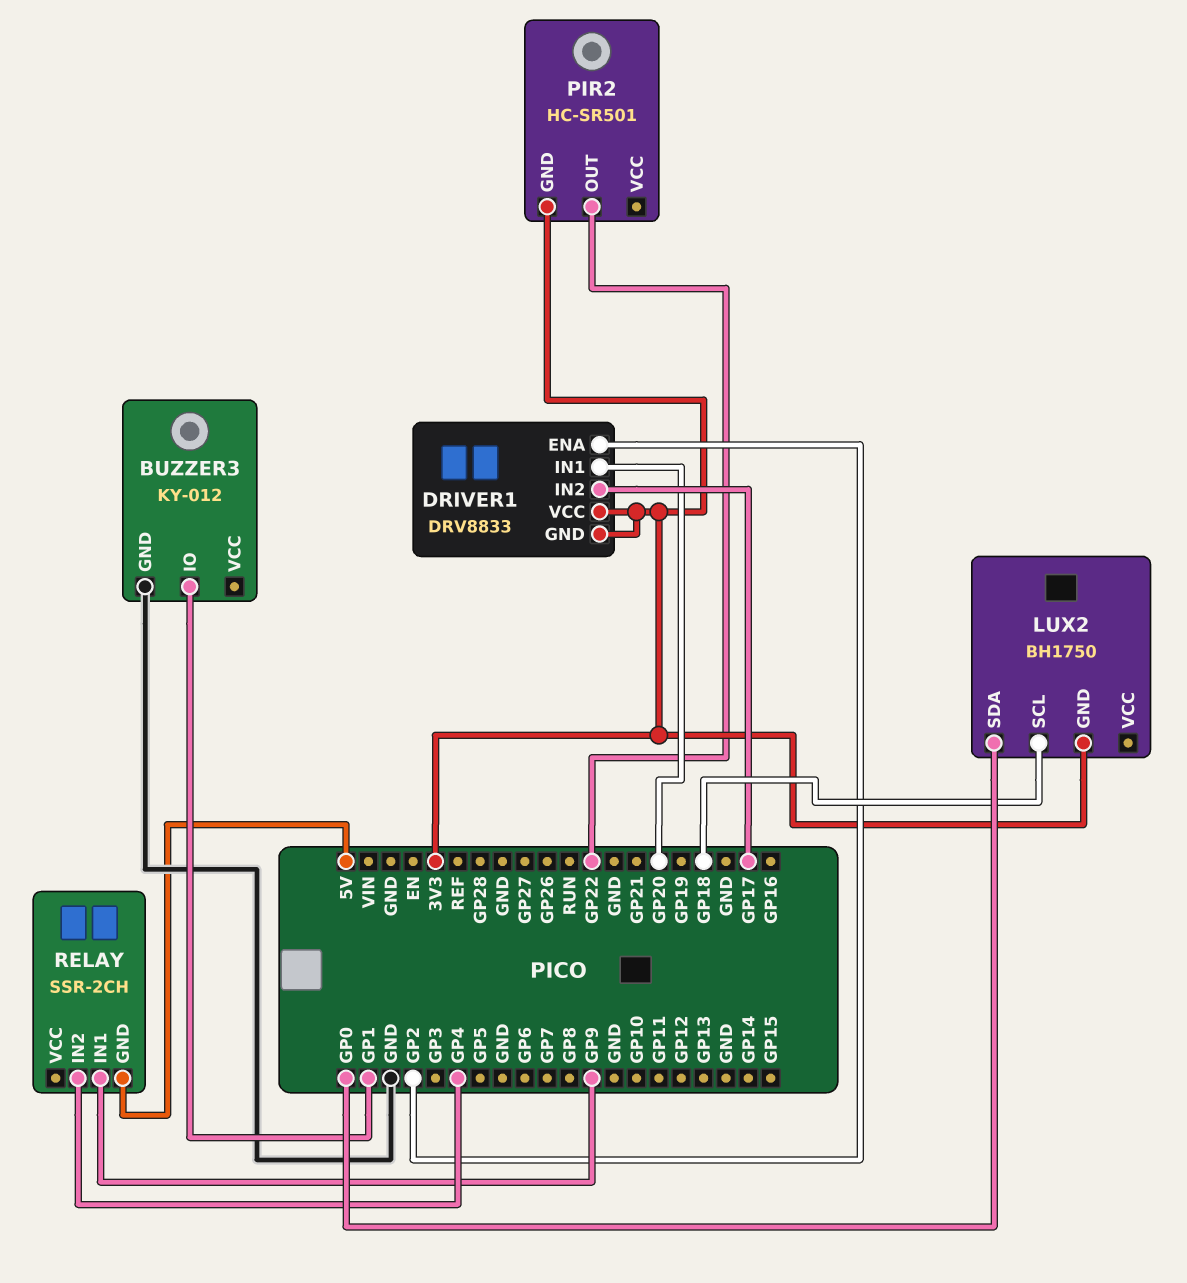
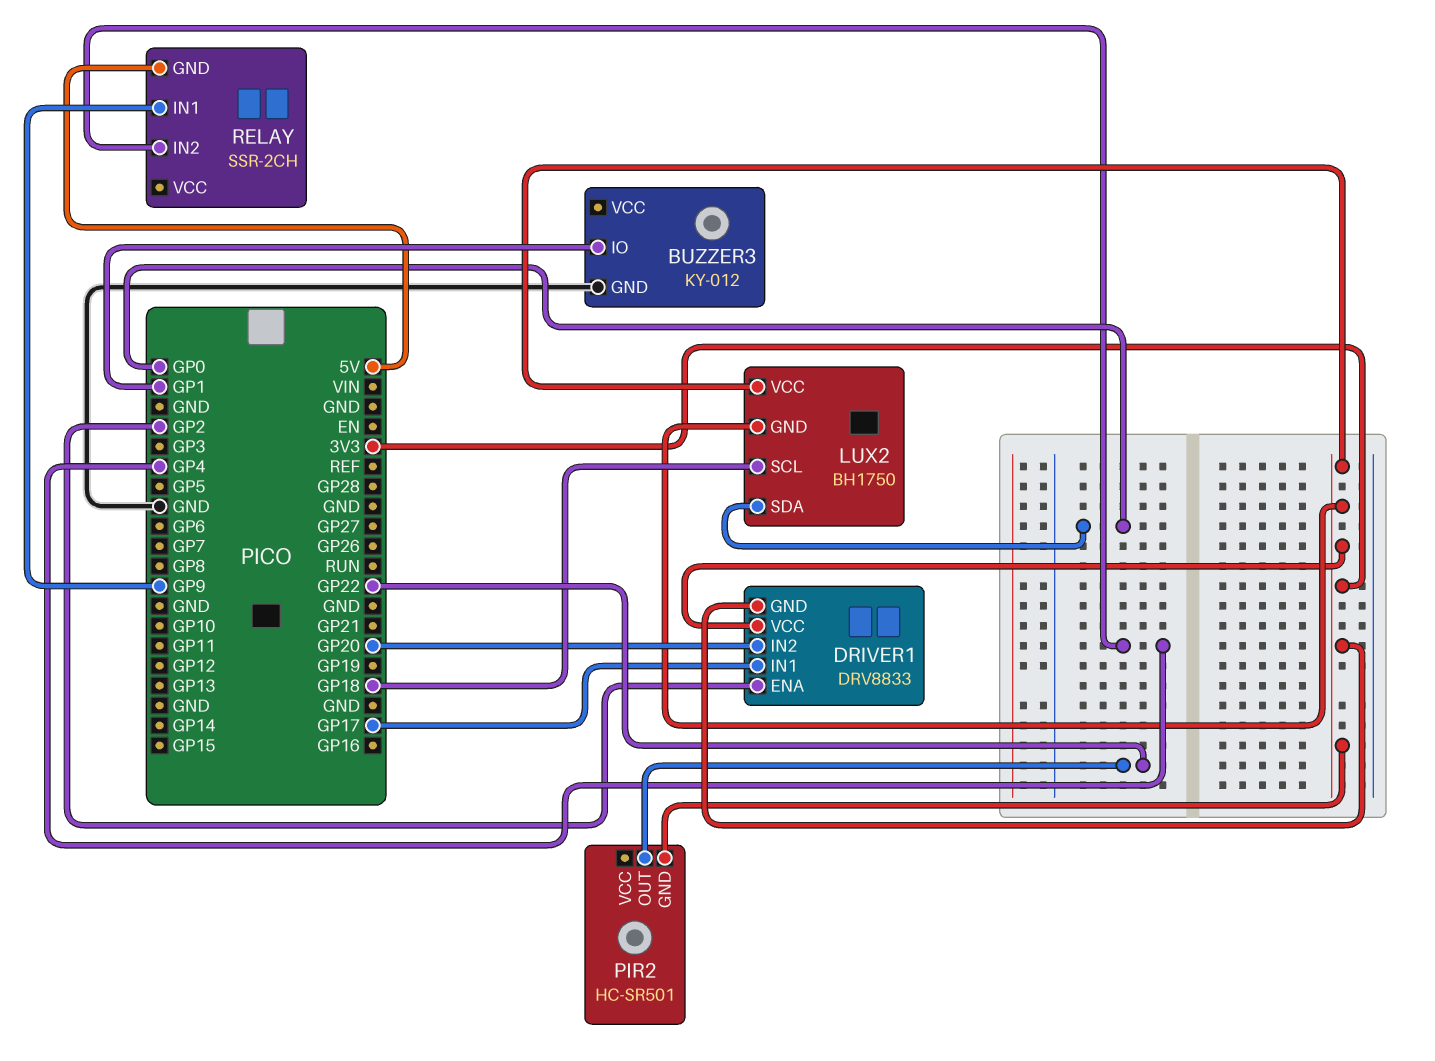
DRIVER1 pin IN1: GP20 -> GP17
DRIVER1 pin IN2: GP17 -> GP20
LUX2 pin VCC: none -> 3V3

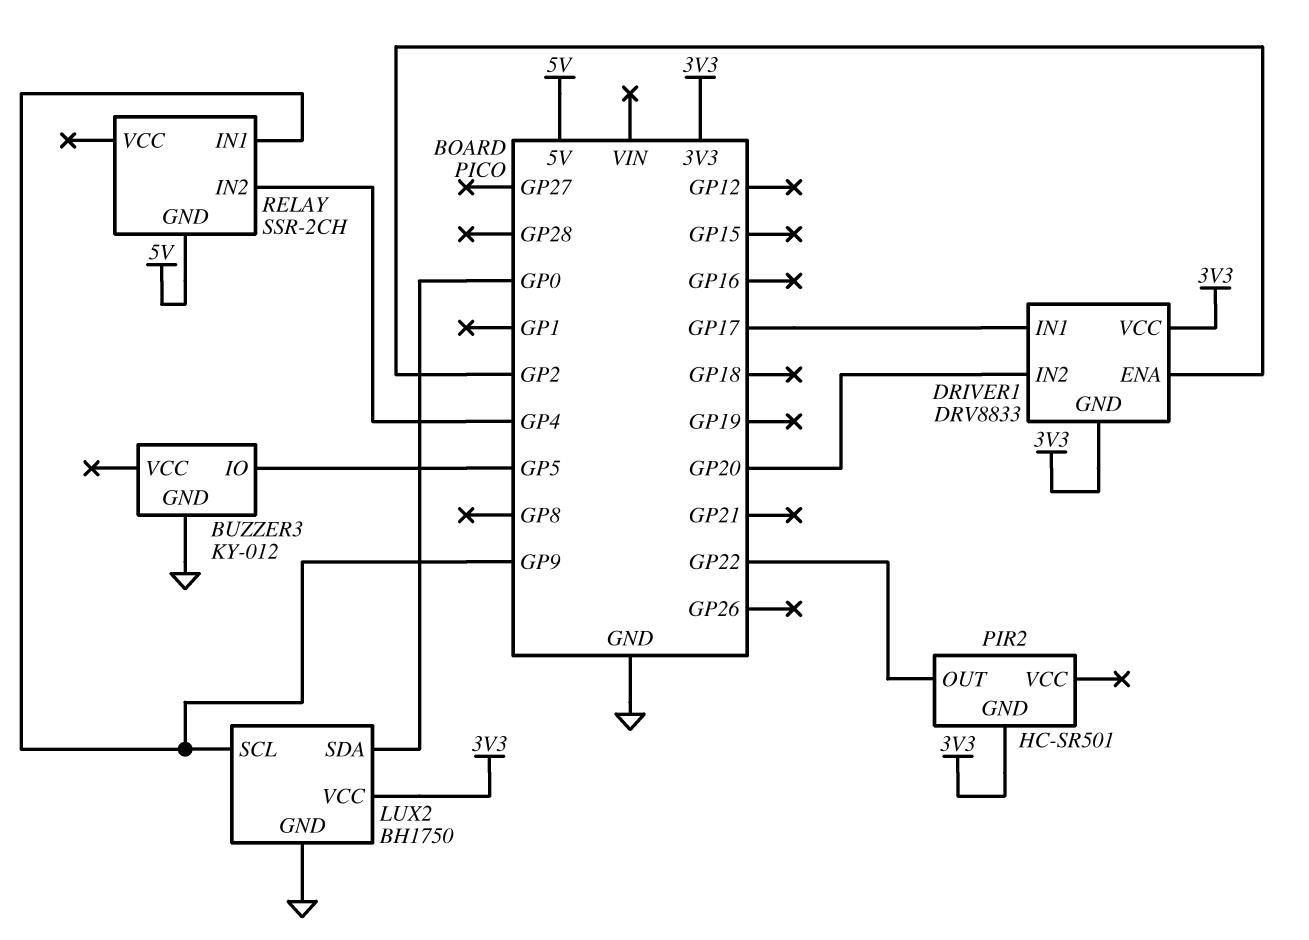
BUZZER3 pin IO: GP1 -> GP5
LUX2 pin GND: 3V3 -> GND
LUX2 pin SCL: GP18 -> GP9

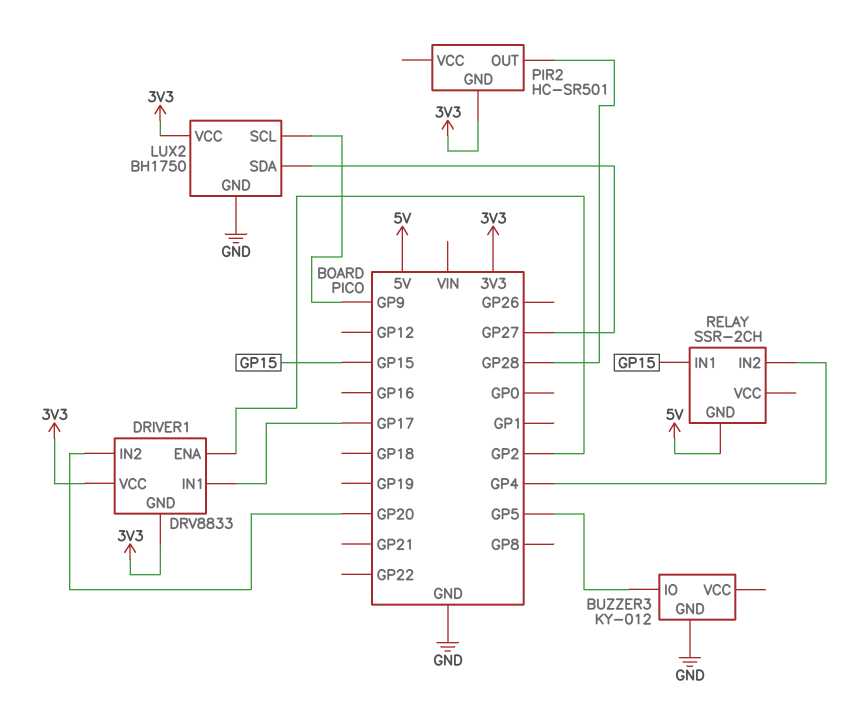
LUX2 pin SDA: GP0 -> GP27
PIR2 pin OUT: GP22 -> GP28
RELAY pin IN1: GP9 -> GP15

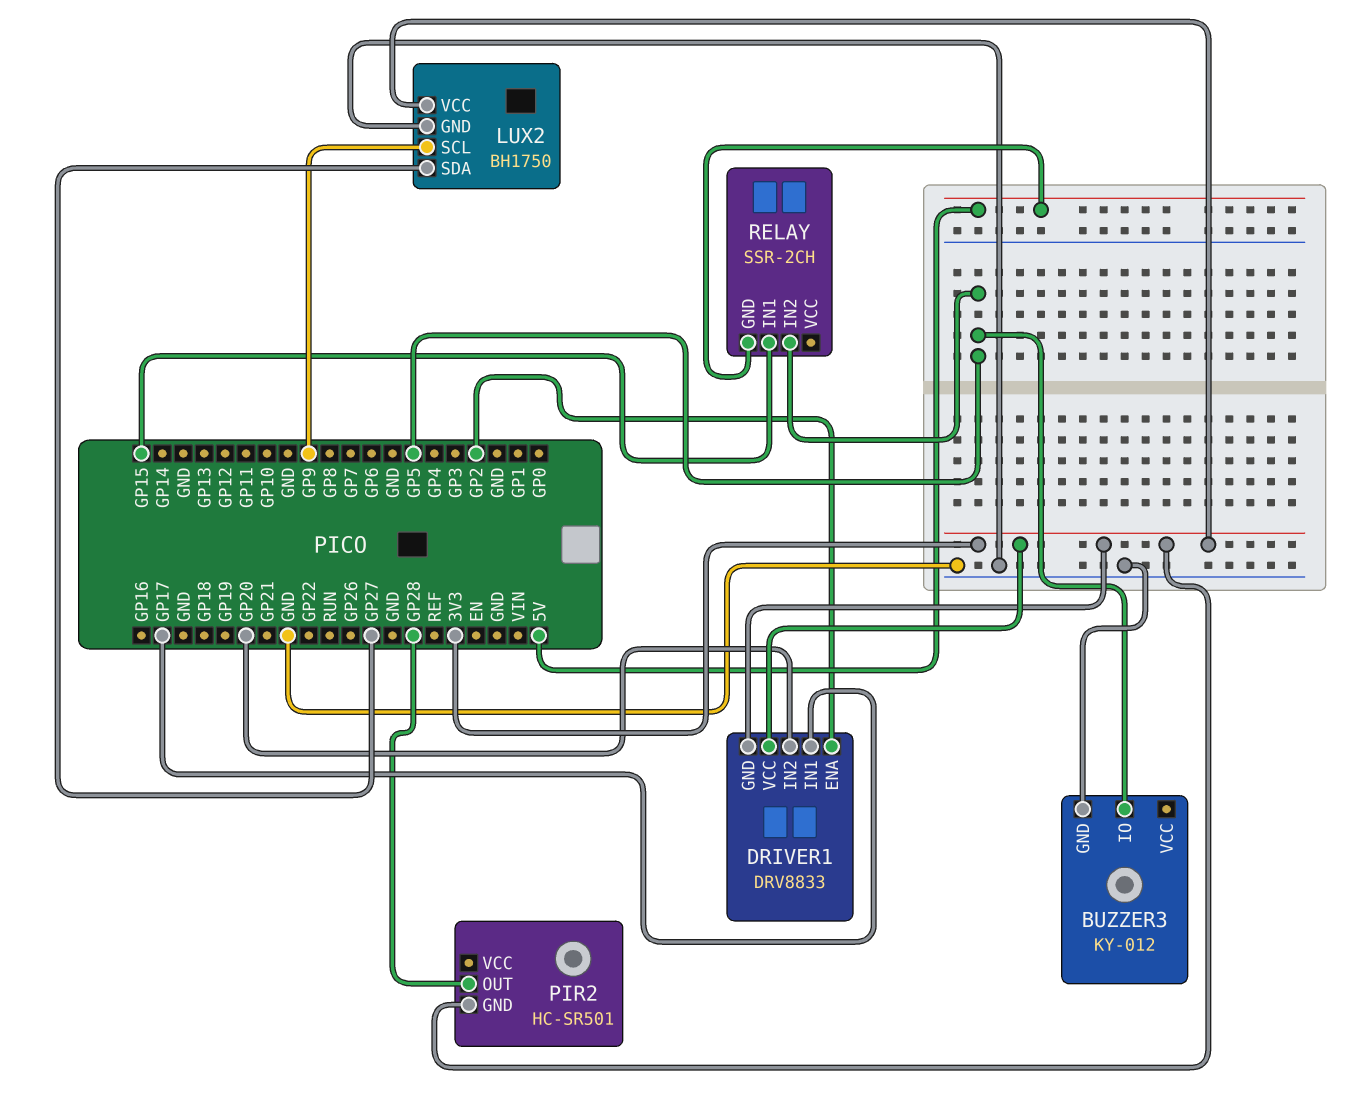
RELAY pin IN2: GP4 -> GP5

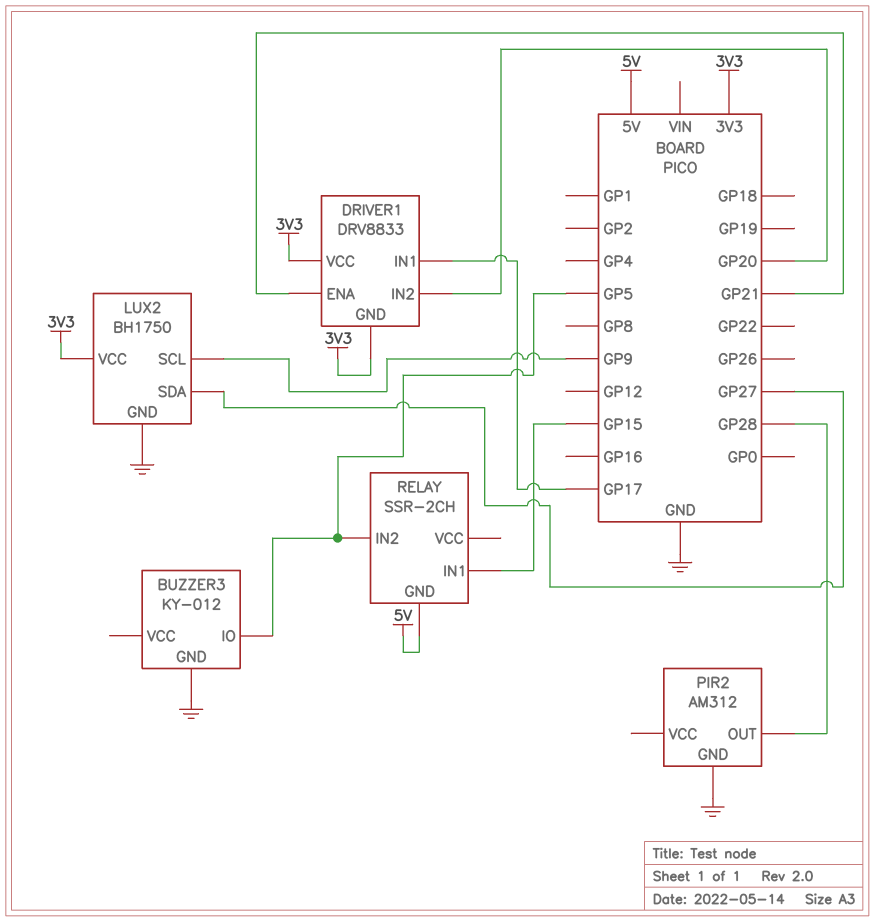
DRIVER1 pin ENA: GP2 -> GP21
PIR2: HC-SR501 -> AM312
PIR2 pin GND: 3V3 -> GND

